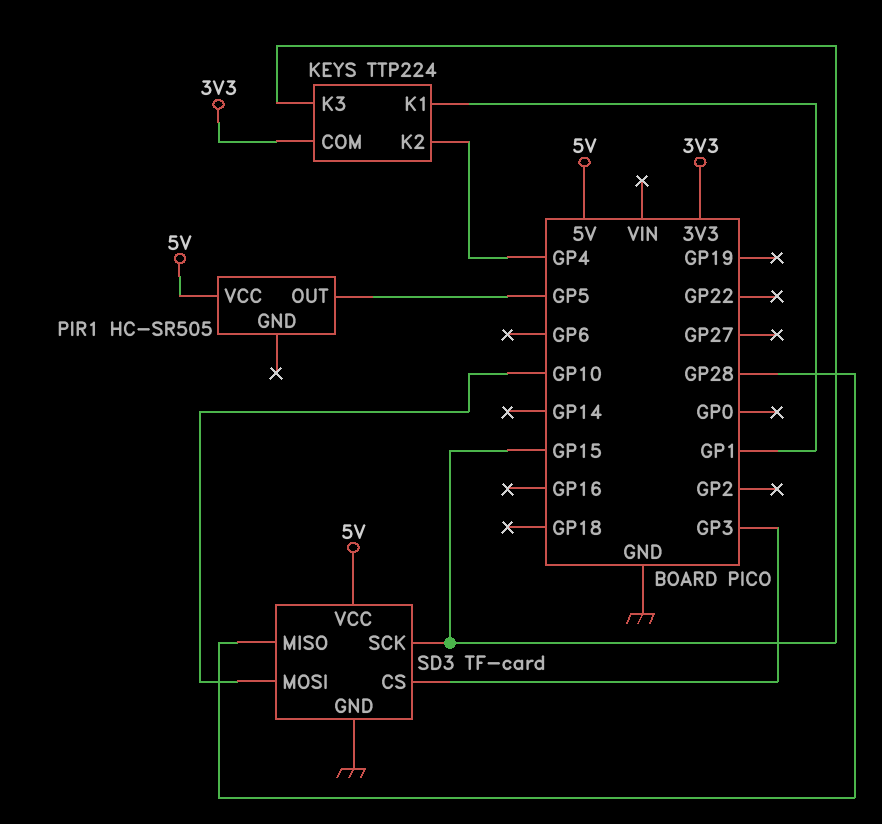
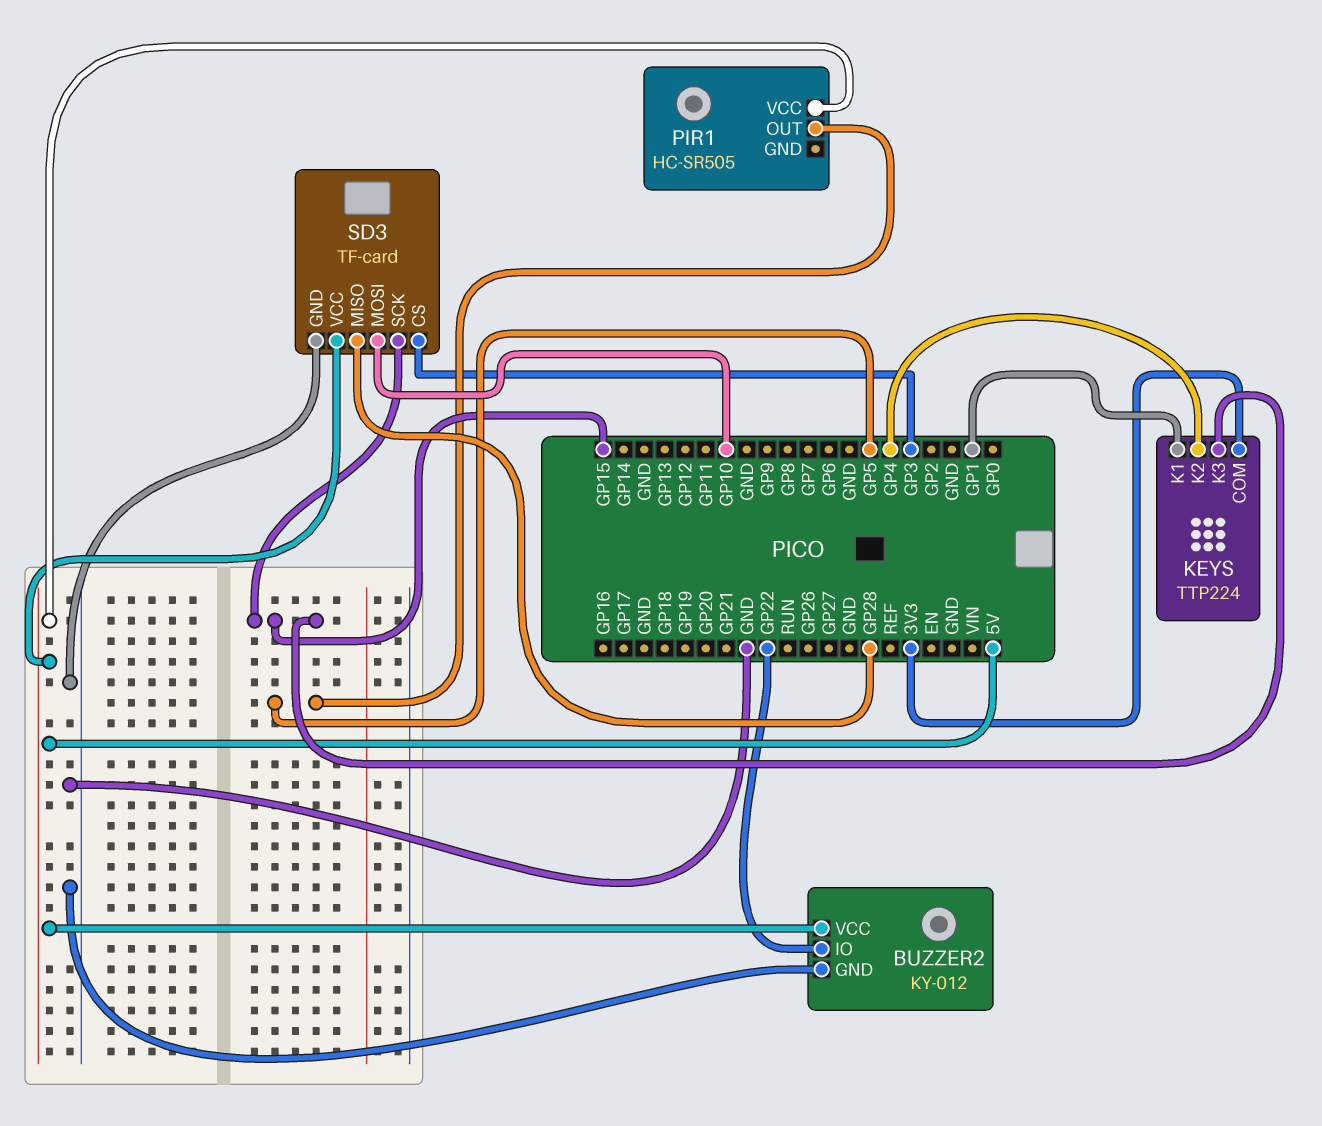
BUZZER2: none -> KY-012
BUZZER2 pin GND: none -> GND
BUZZER2 pin IO: none -> GP22
BUZZER2 pin VCC: none -> 5V

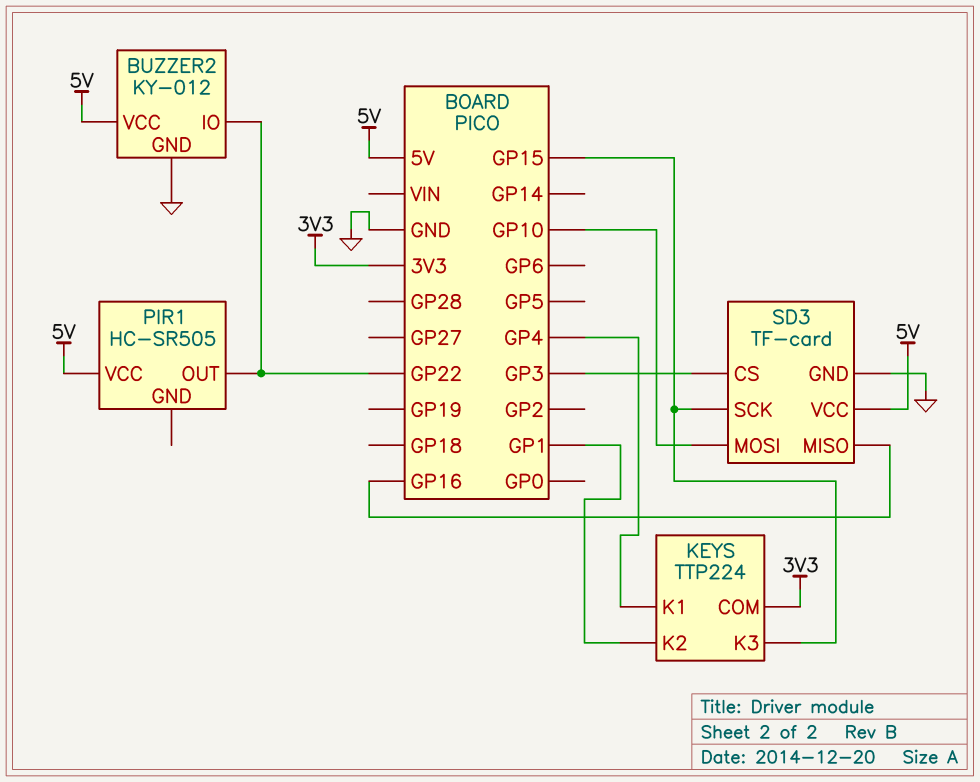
KEYS pin K1: GP1 -> GP4
KEYS pin K2: GP4 -> GP1
PIR1 pin OUT: GP5 -> GP22
SD3 pin MISO: GP28 -> GP16

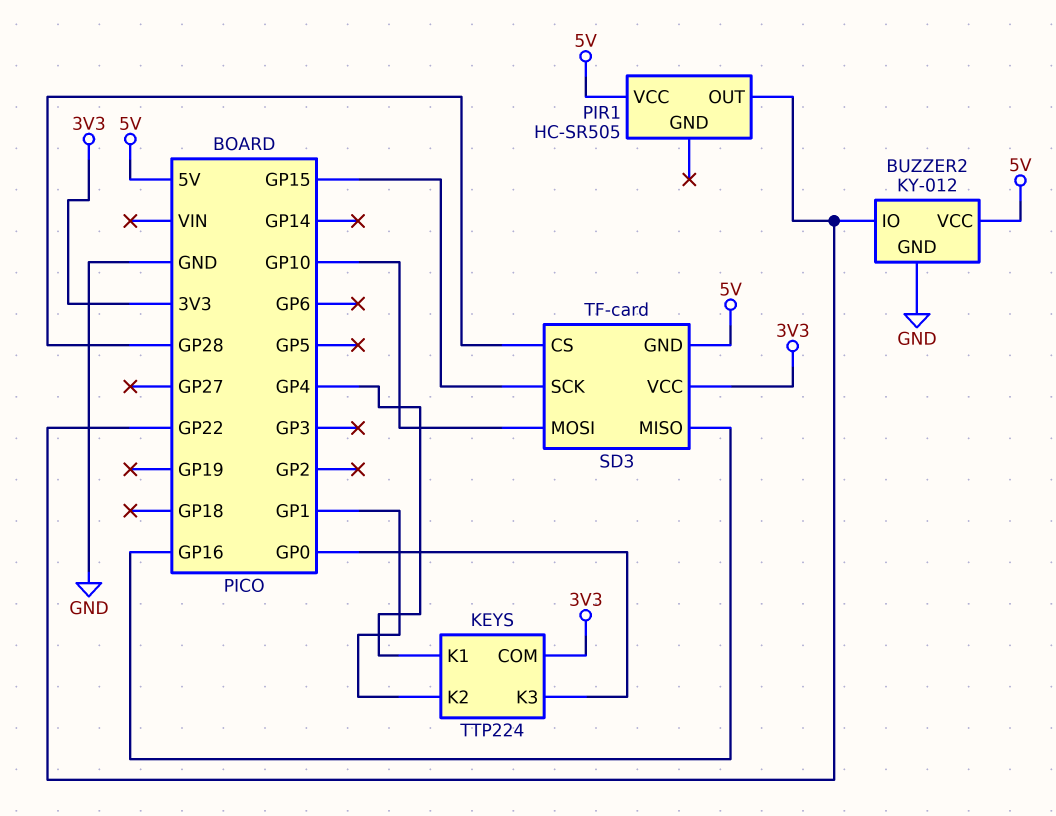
KEYS pin K3: GP15 -> GP0
SD3 pin CS: GP3 -> GP28
SD3 pin GND: GND -> 5V
SD3 pin VCC: 5V -> 3V3

